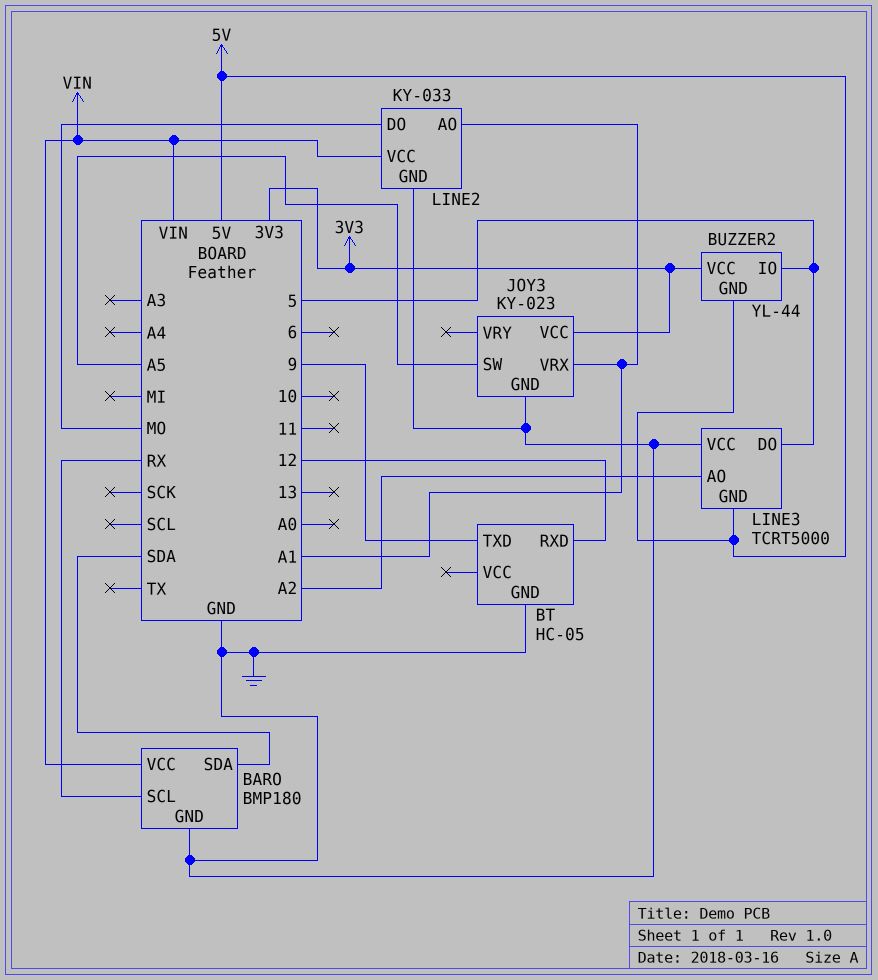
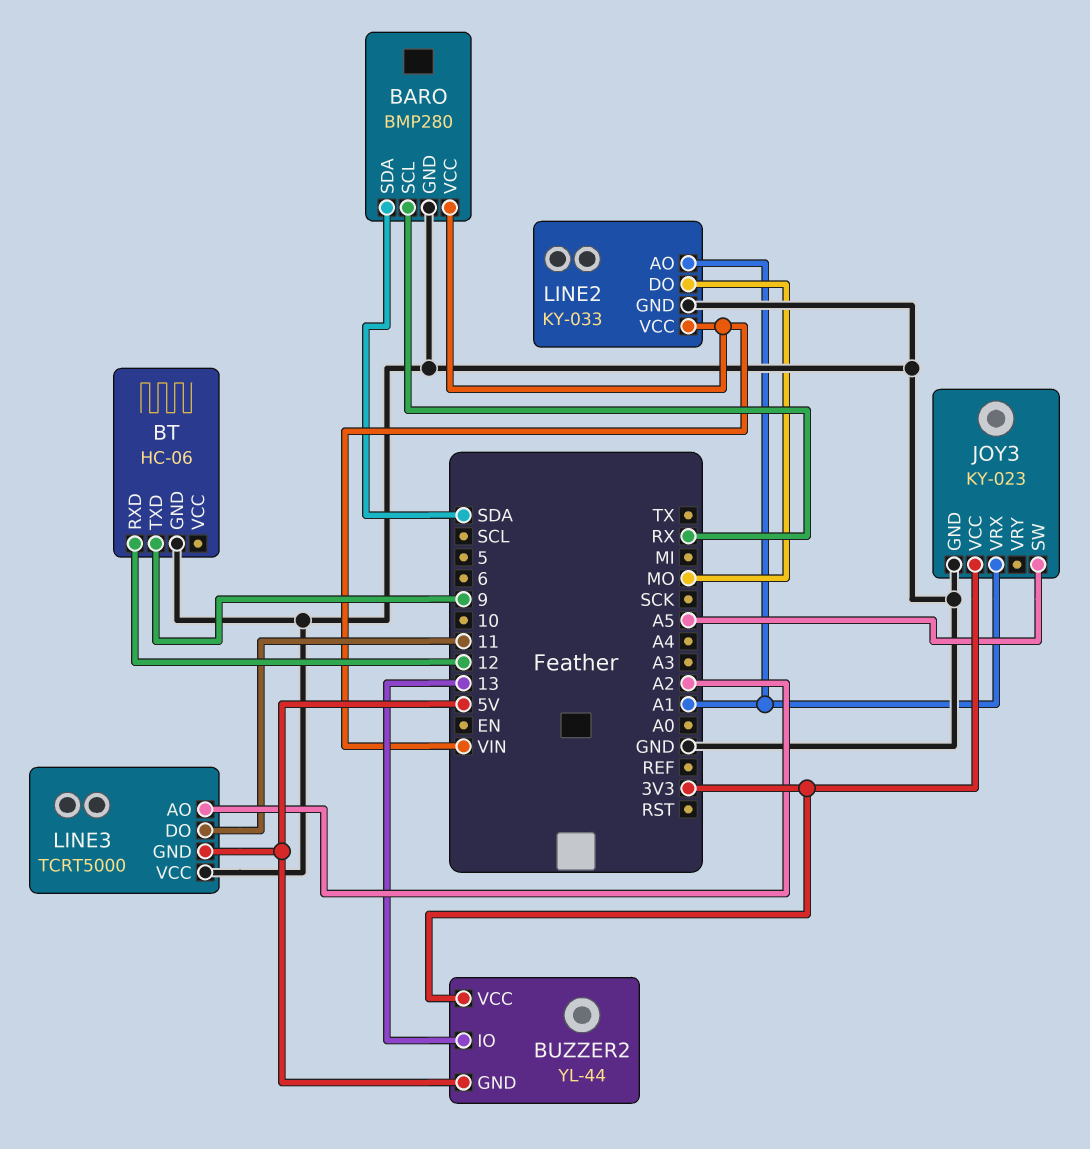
BARO: BMP180 -> BMP280
BT: HC-05 -> HC-06
BUZZER2 pin IO: 5 -> 13
LINE3 pin DO: 5 -> 11

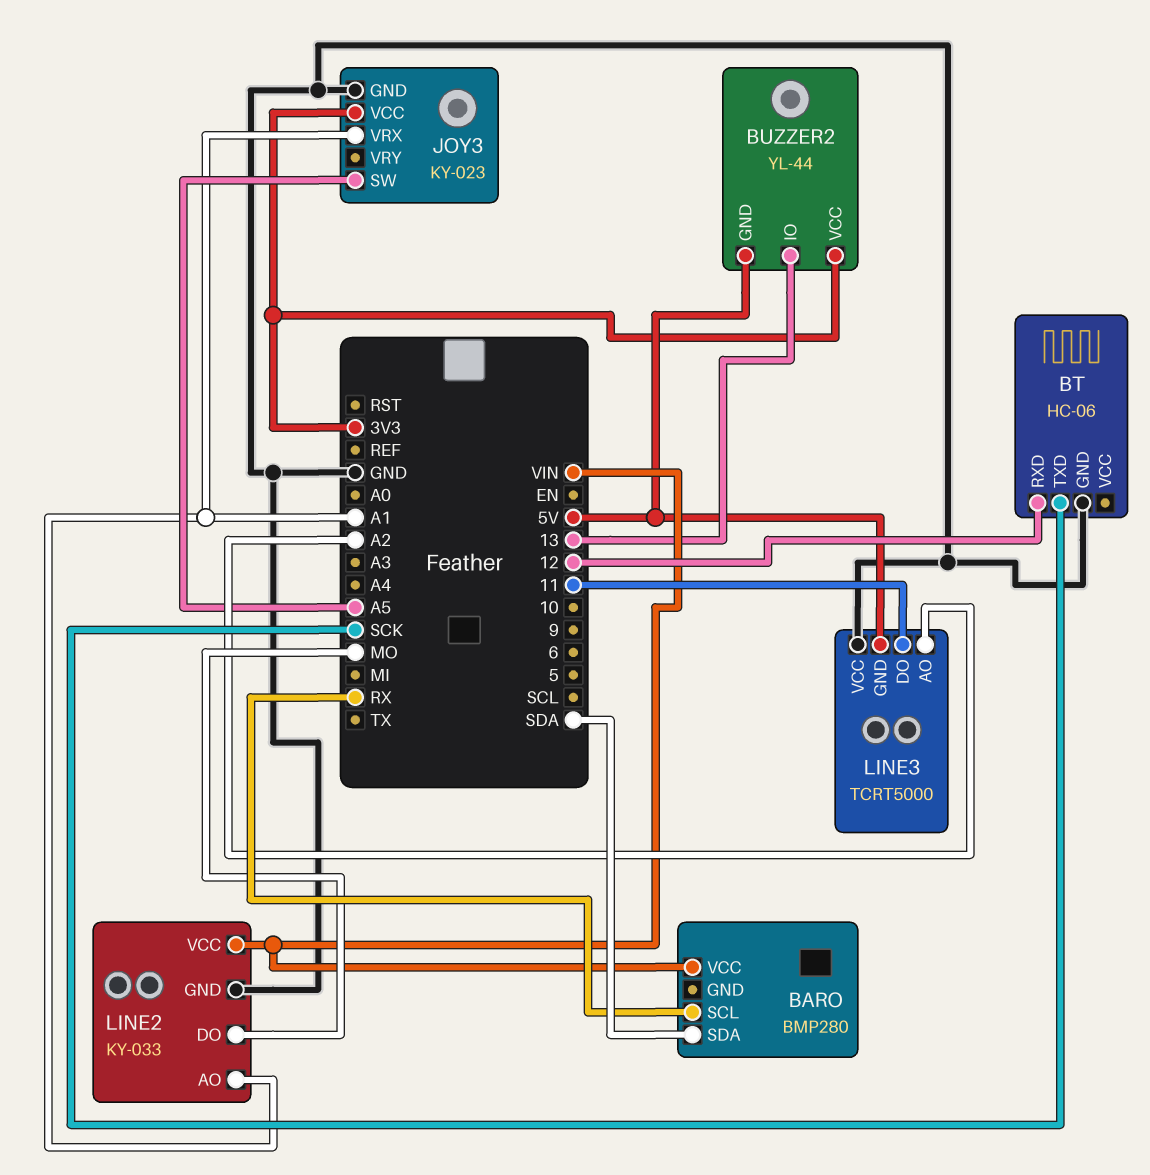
BARO pin GND: GND -> none
BT pin TXD: 9 -> SCK

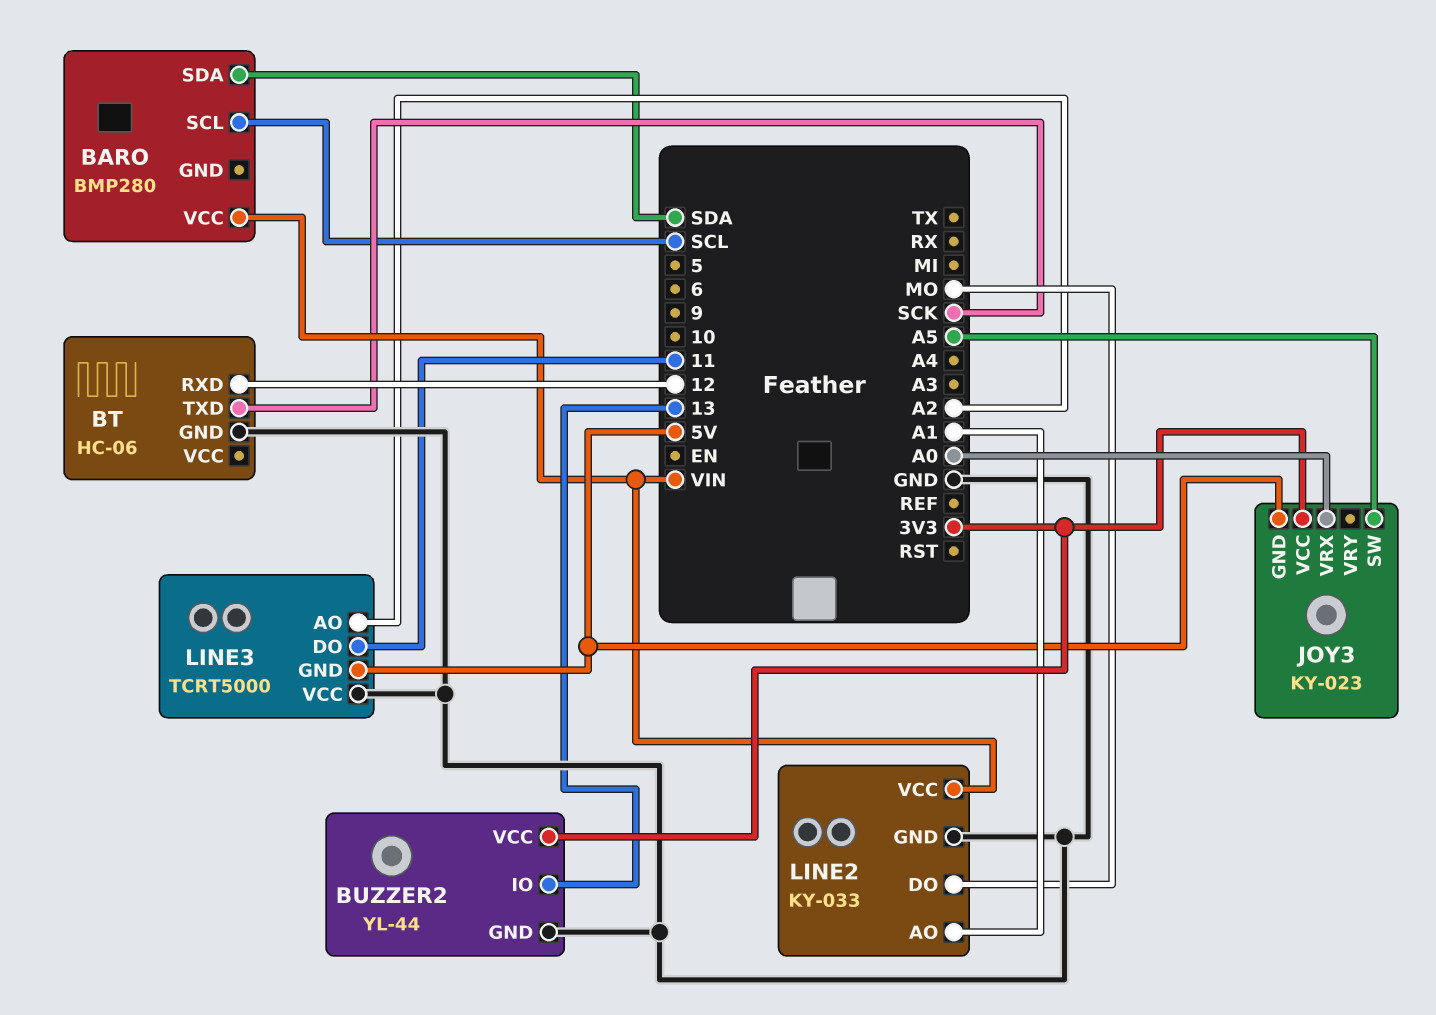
BARO pin SCL: RX -> SCL
BUZZER2 pin GND: 5V -> GND
JOY3 pin GND: GND -> 5V
JOY3 pin VRX: A1 -> A0

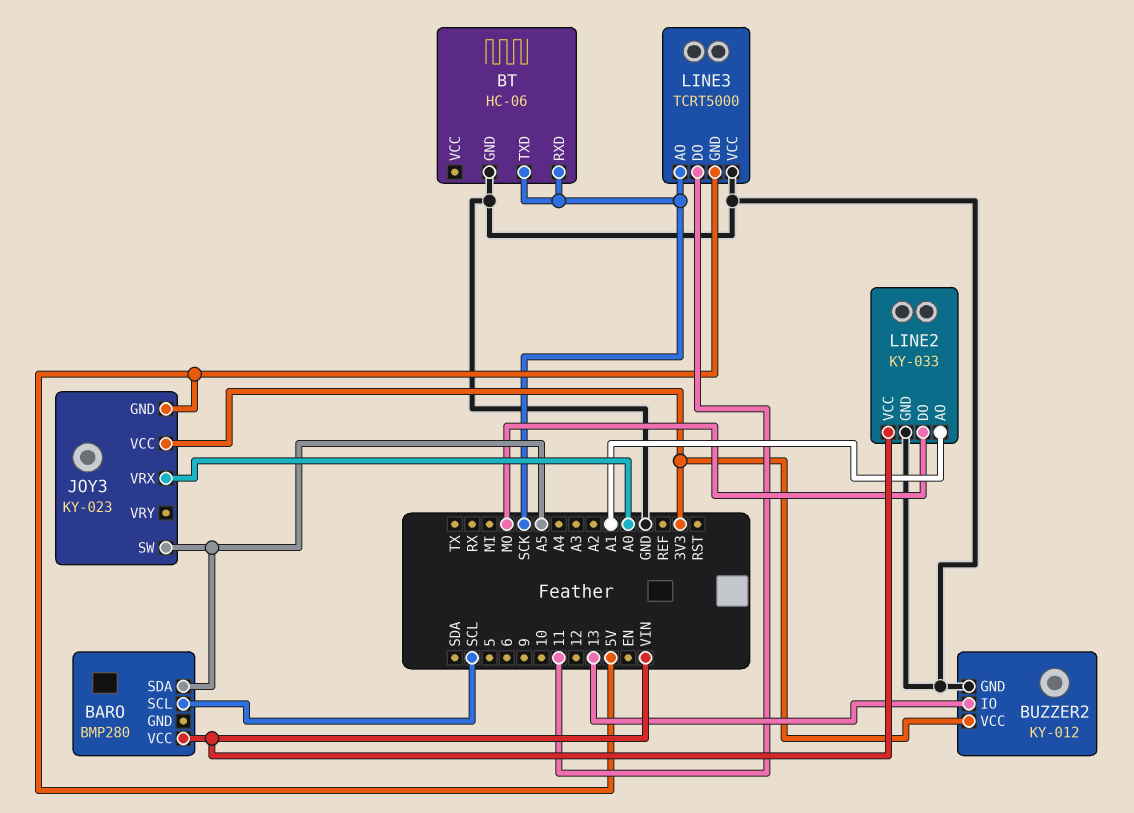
BARO pin SDA: SDA -> A5
BT pin RXD: 12 -> SCK
BUZZER2: YL-44 -> KY-012
LINE3 pin AO: A2 -> SCK

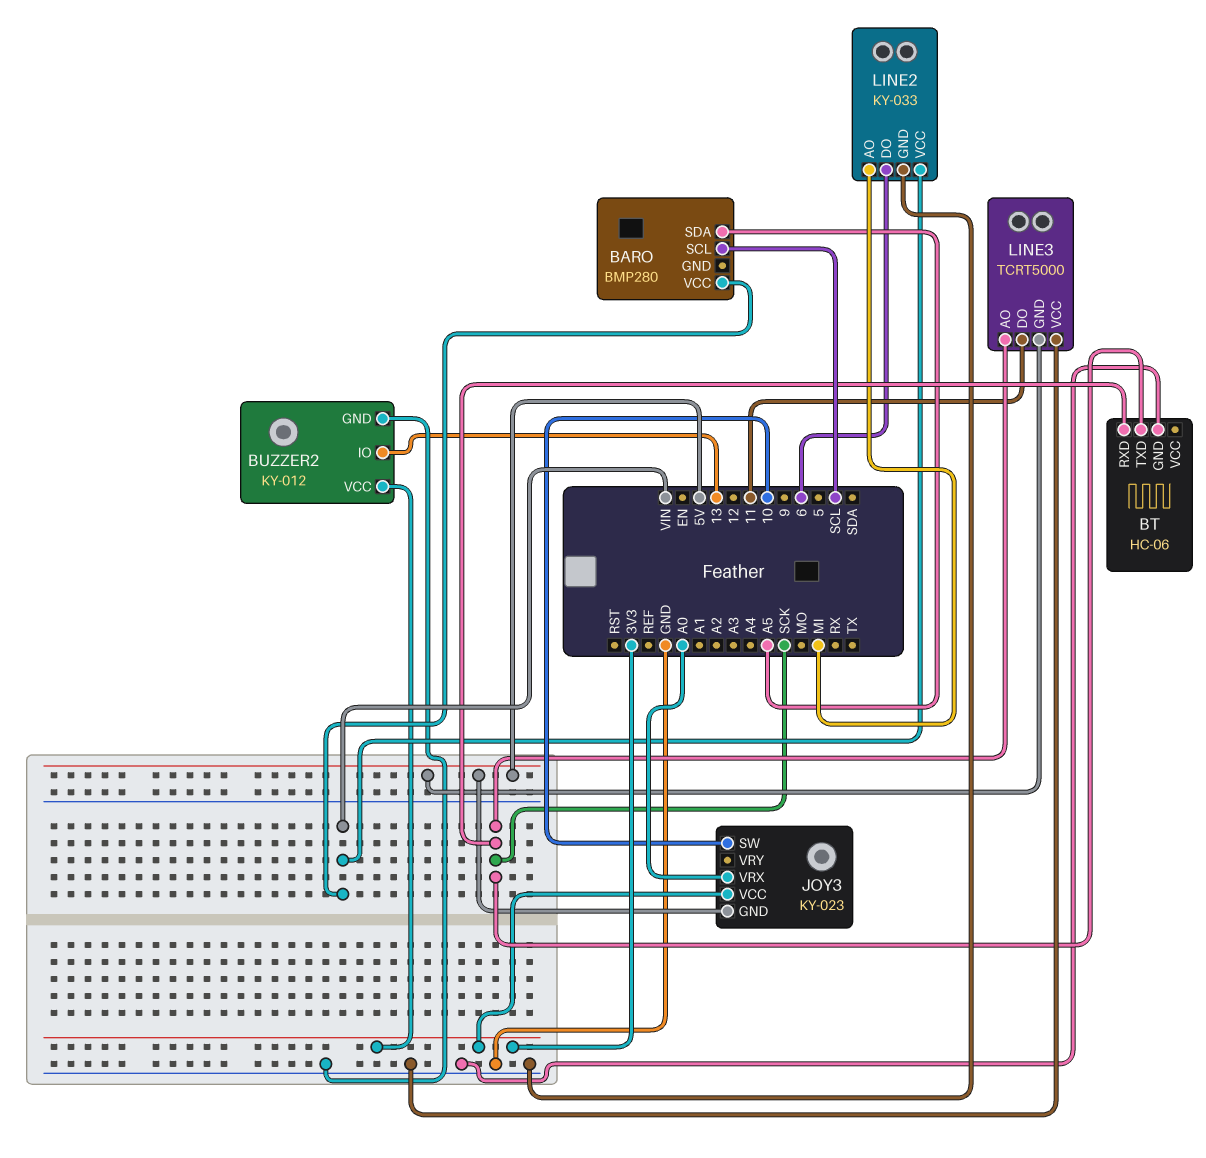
JOY3 pin SW: A5 -> 10
LINE2 pin AO: A1 -> MI
LINE2 pin DO: MO -> 6

